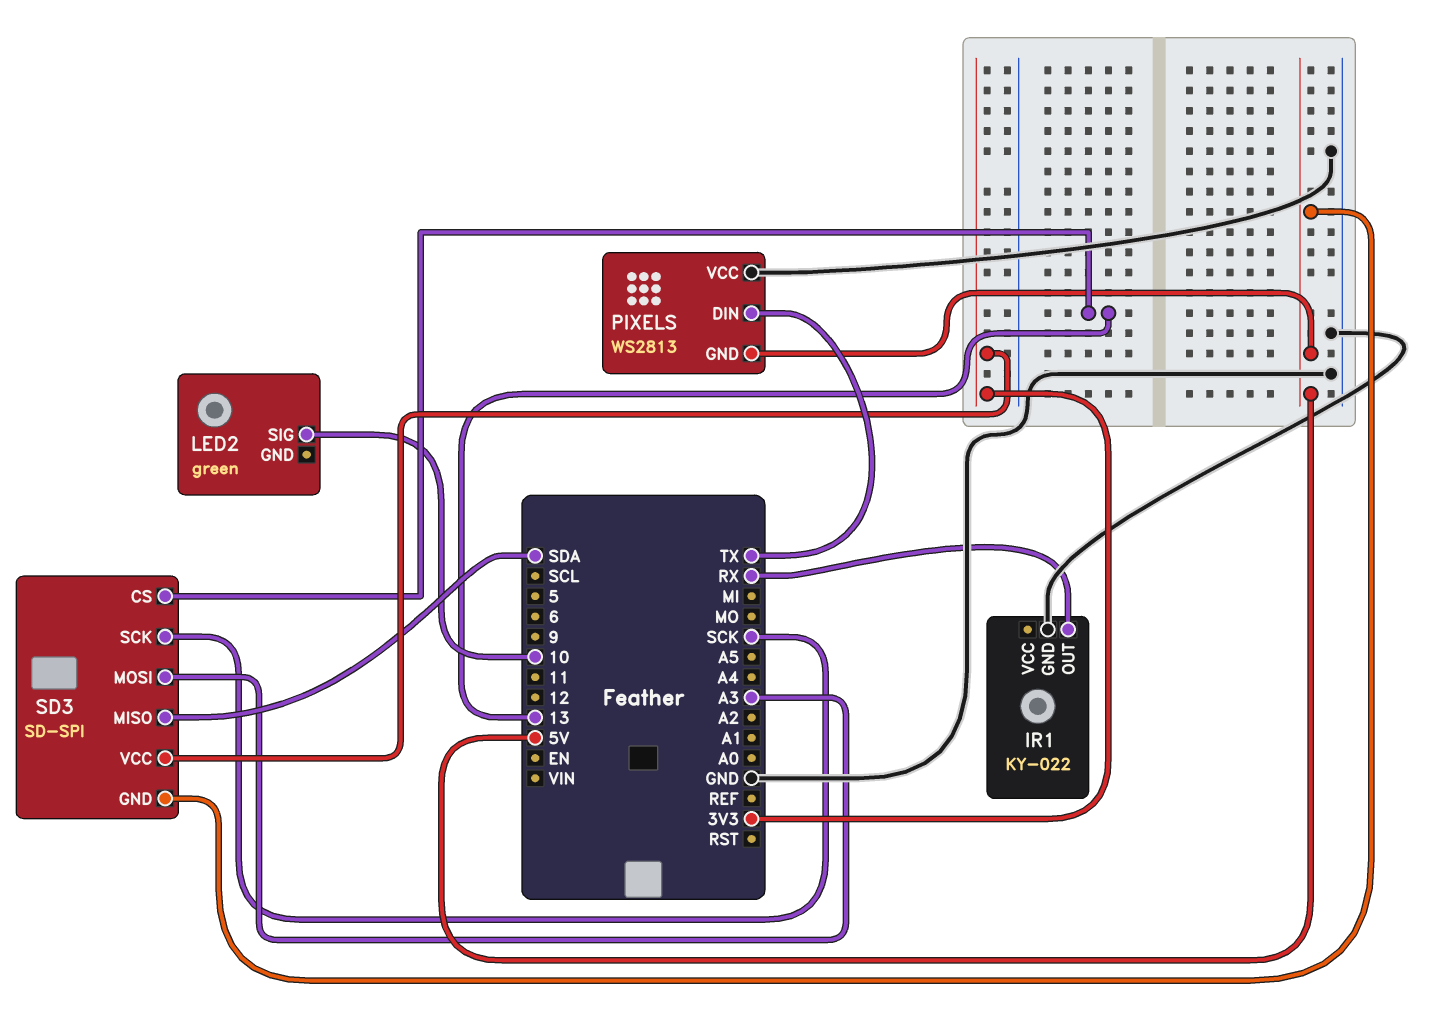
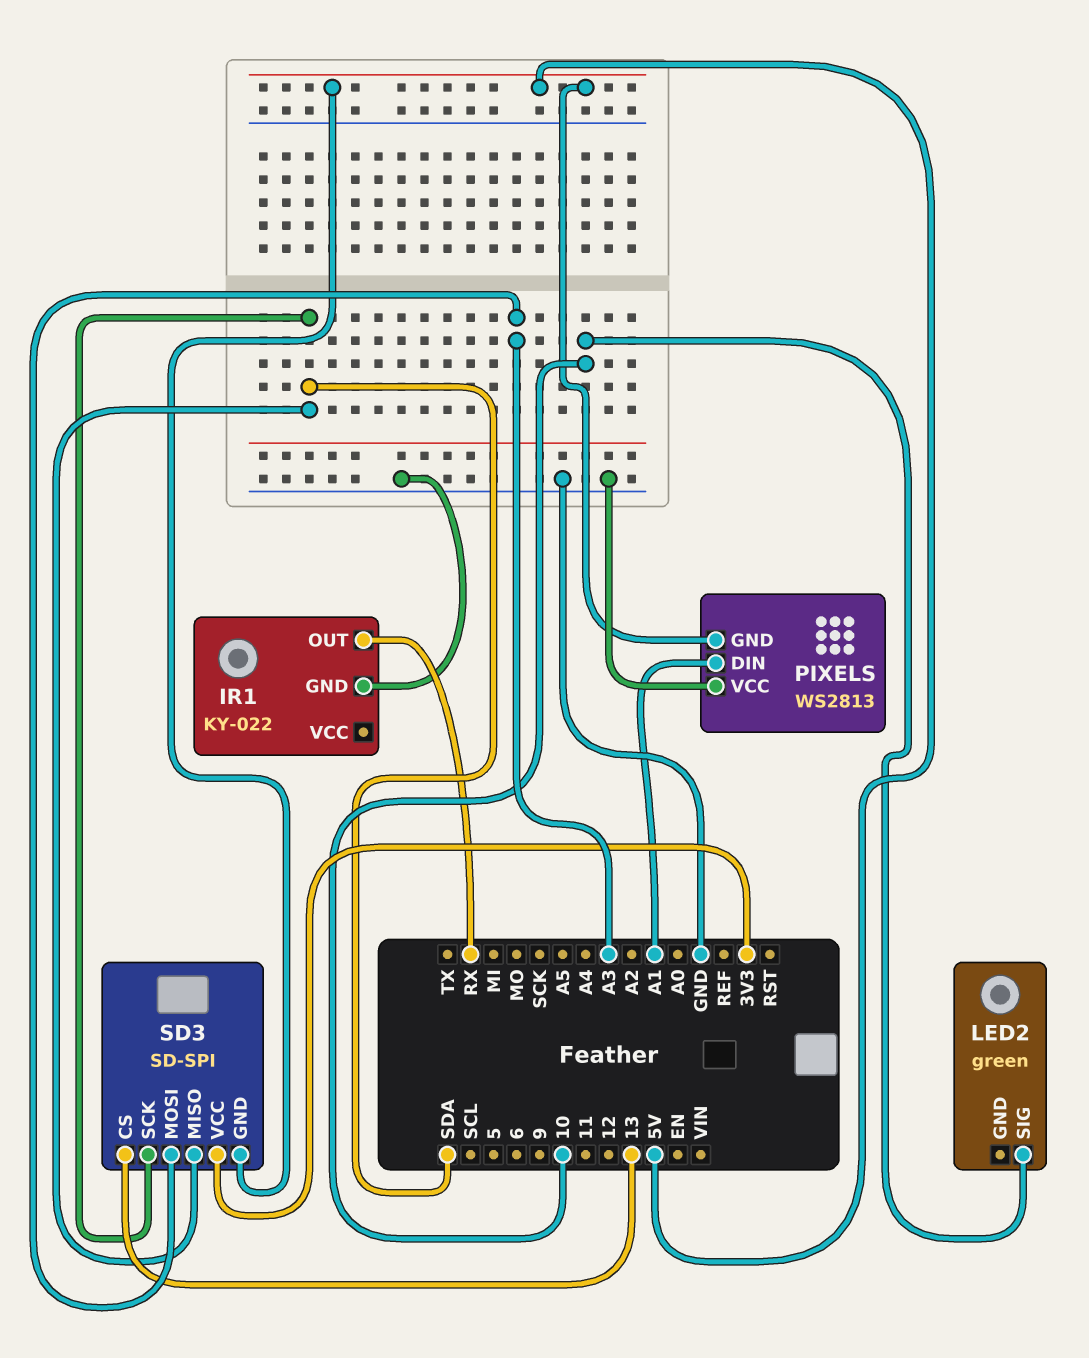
PIXELS pin DIN: TX -> A1
SD3 pin SCK: SCK -> SDA

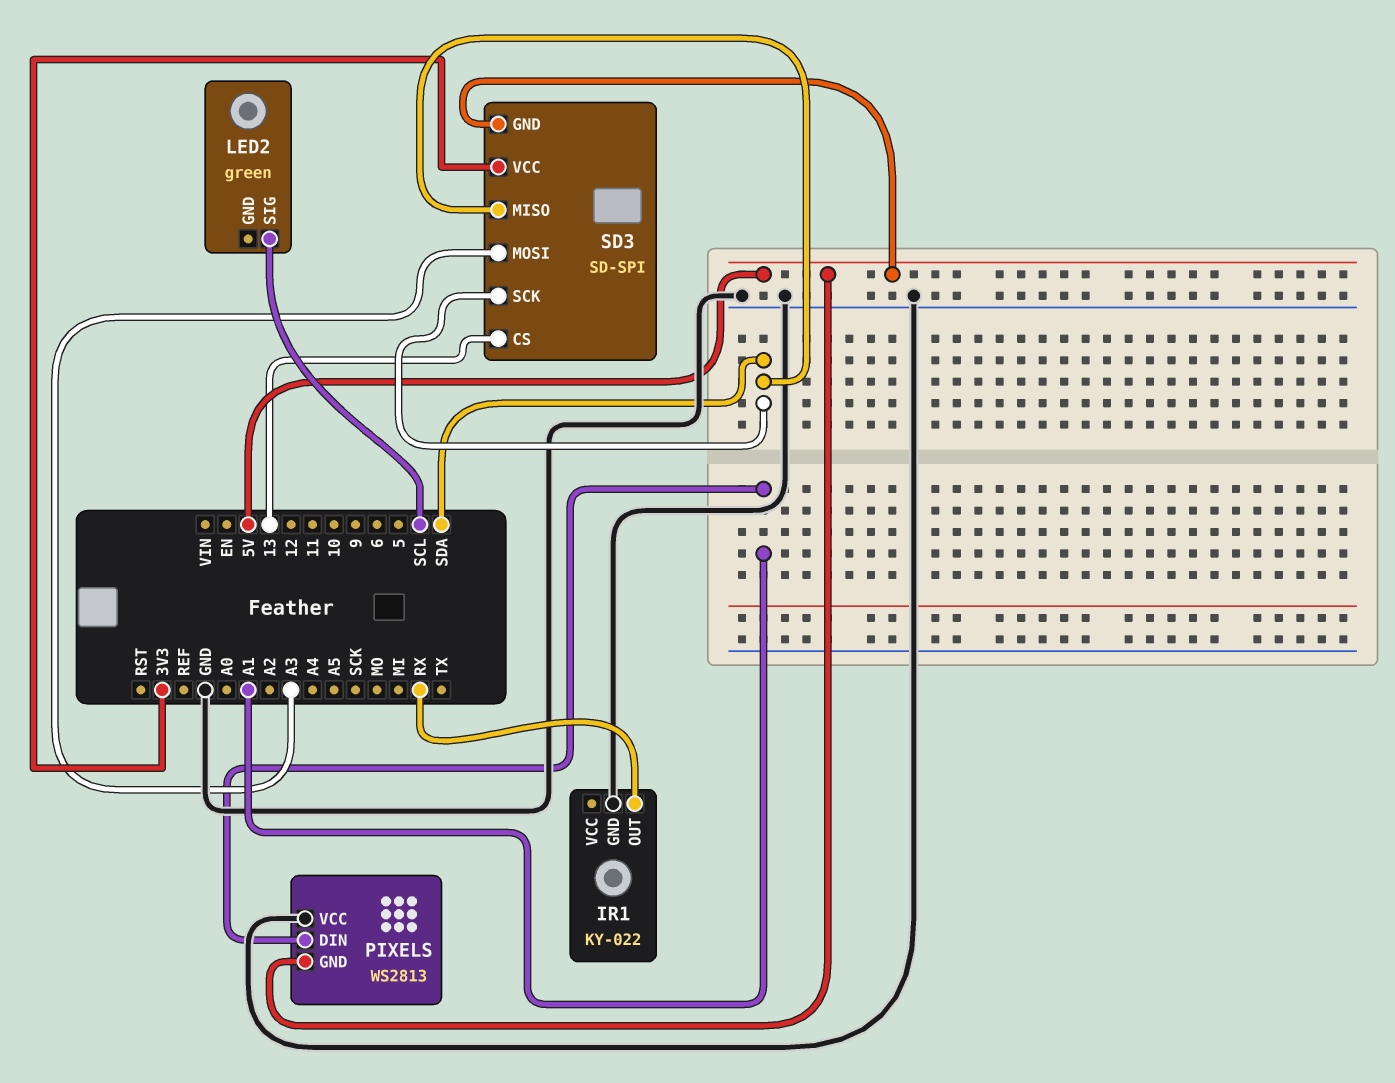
LED2 pin SIG: 10 -> SCL

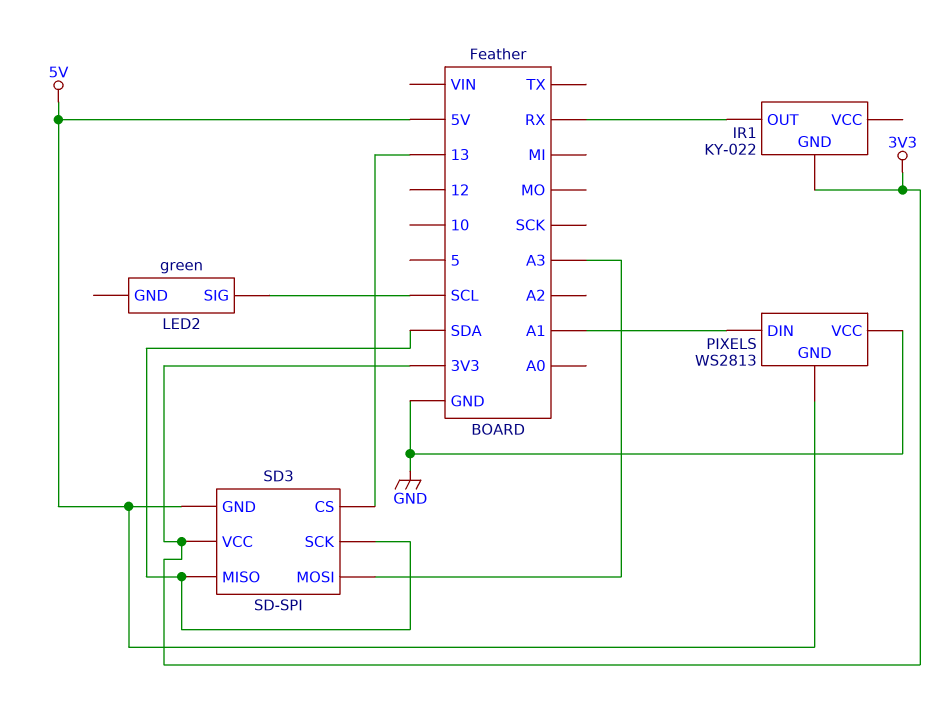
IR1 pin GND: GND -> 3V3

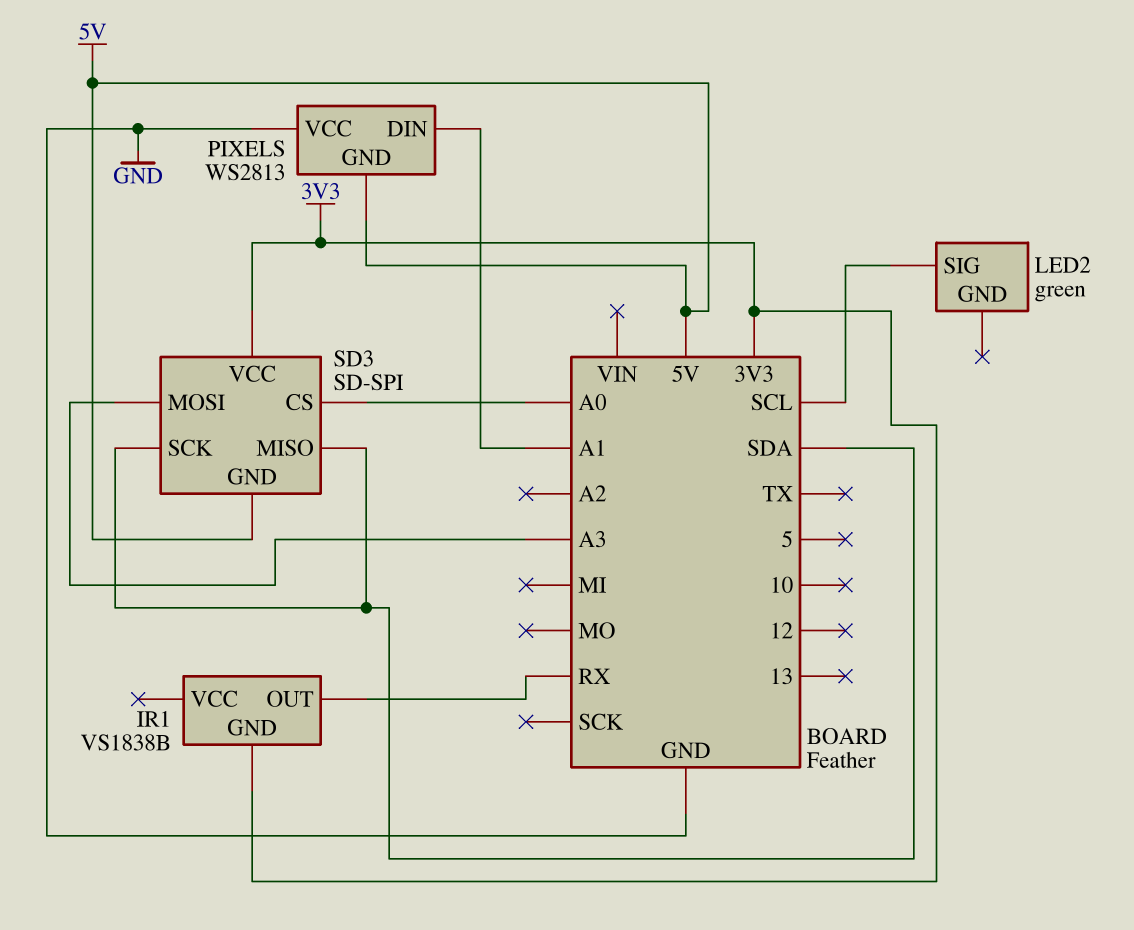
IR1: KY-022 -> VS1838B
SD3 pin CS: 13 -> A0

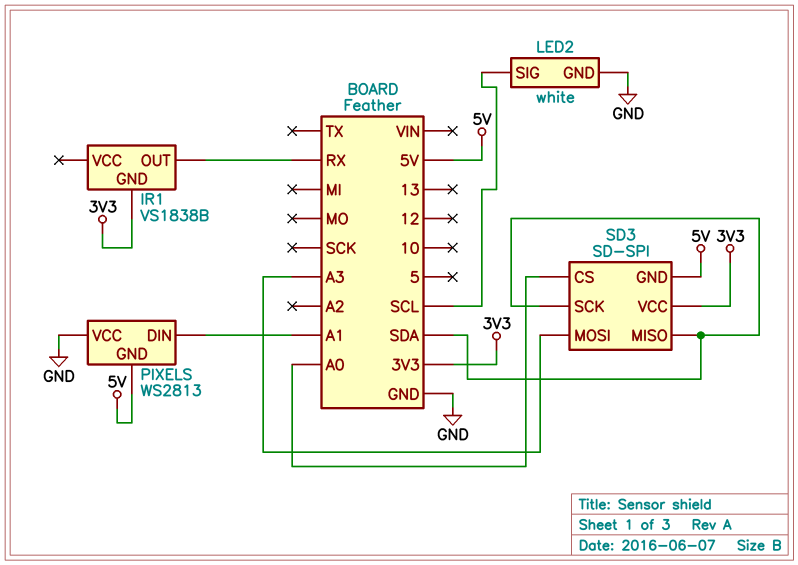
LED2: green -> white
LED2 pin GND: none -> GND

